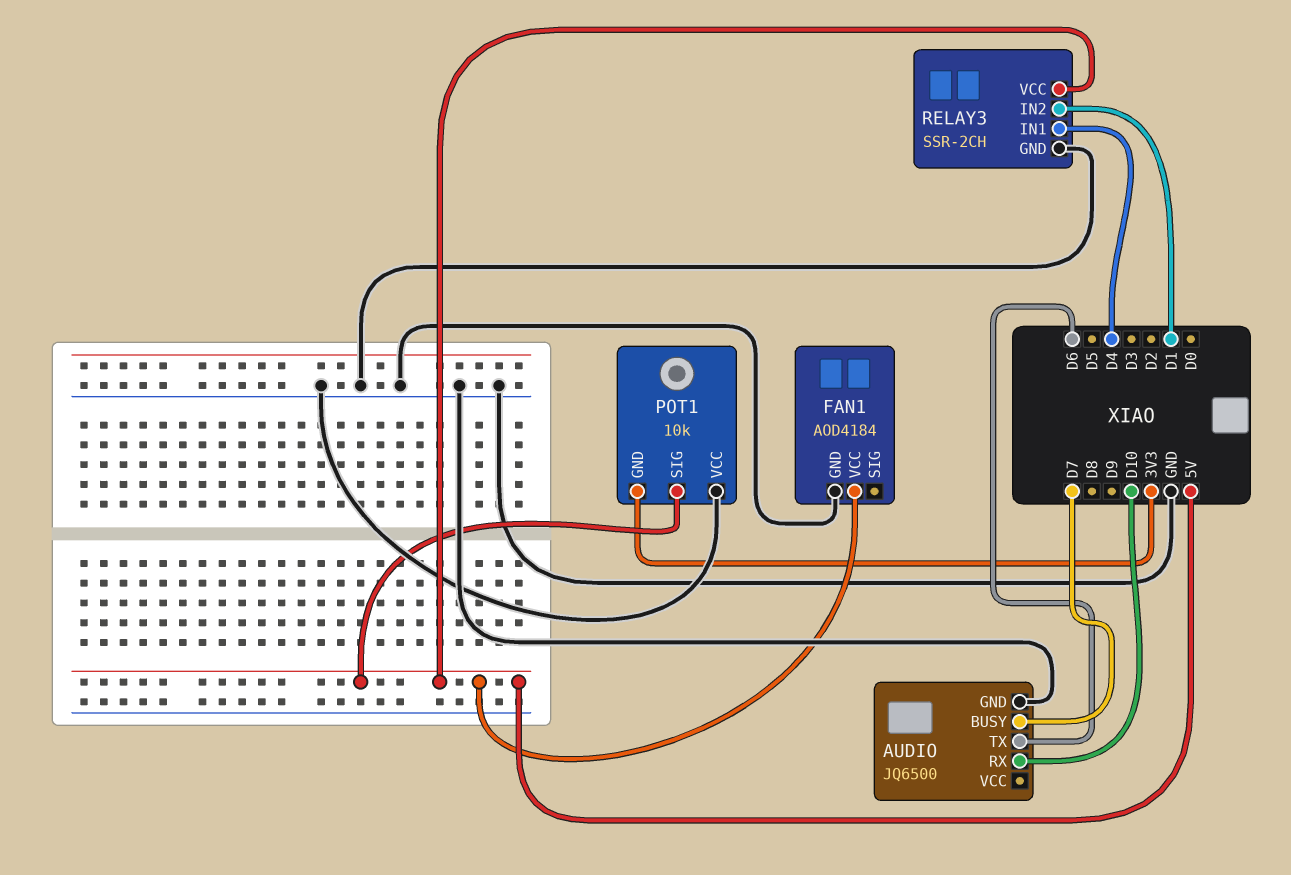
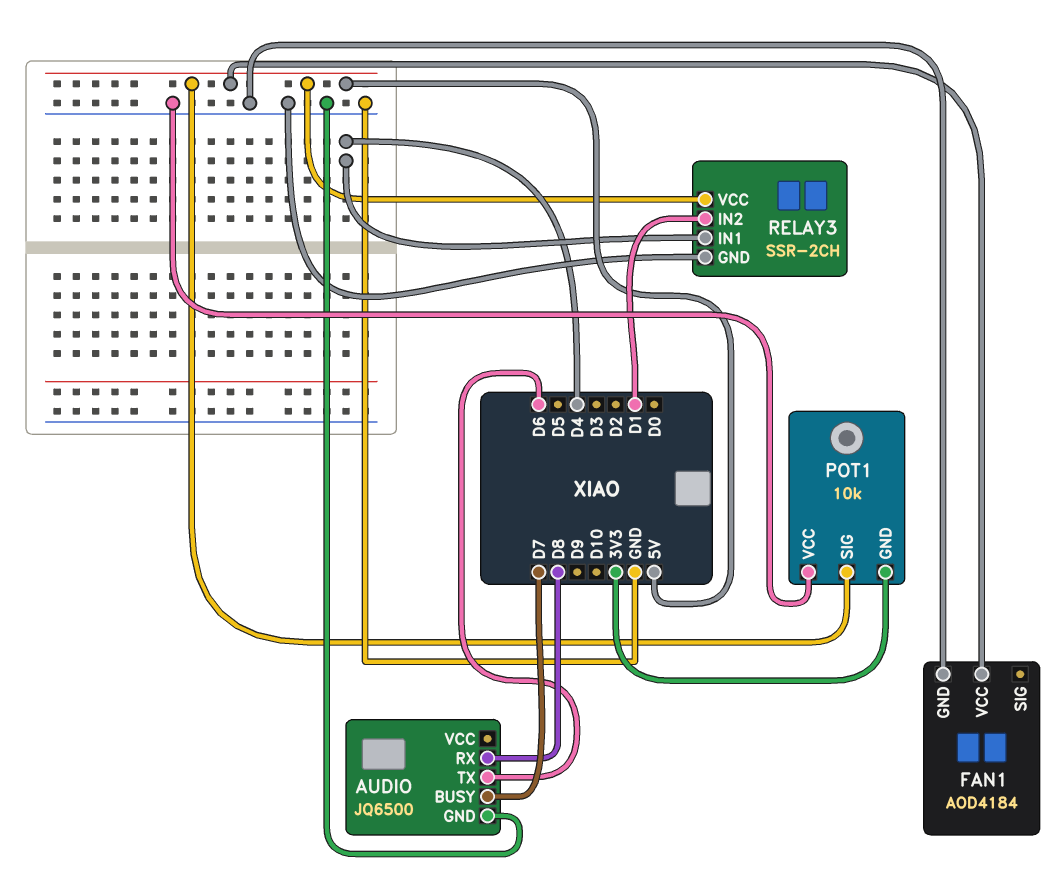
AUDIO pin RX: D10 -> D8

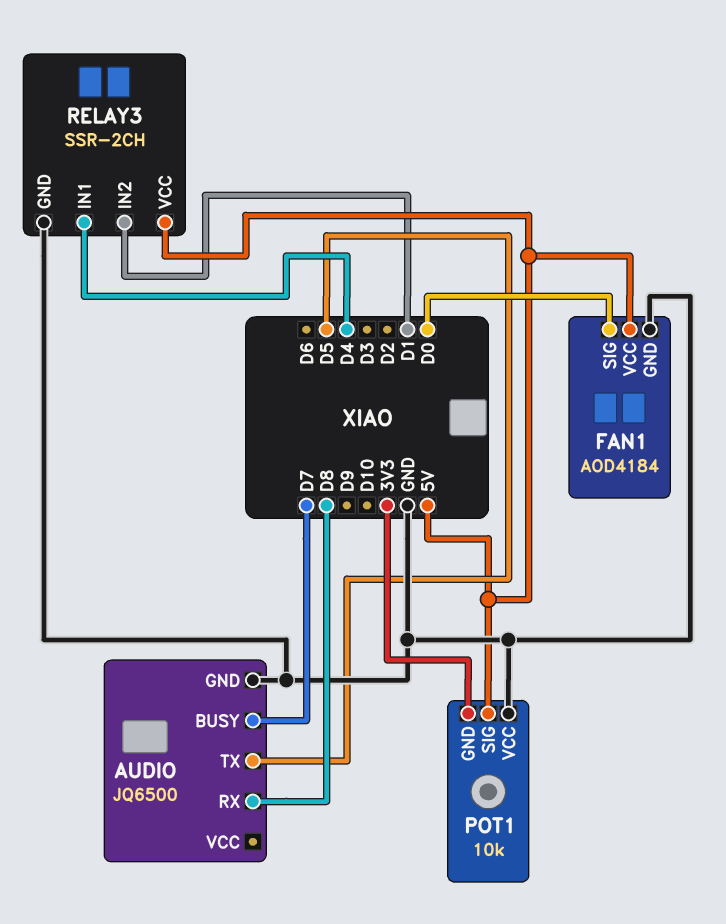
AUDIO pin TX: D6 -> D5
FAN1 pin SIG: none -> D0

